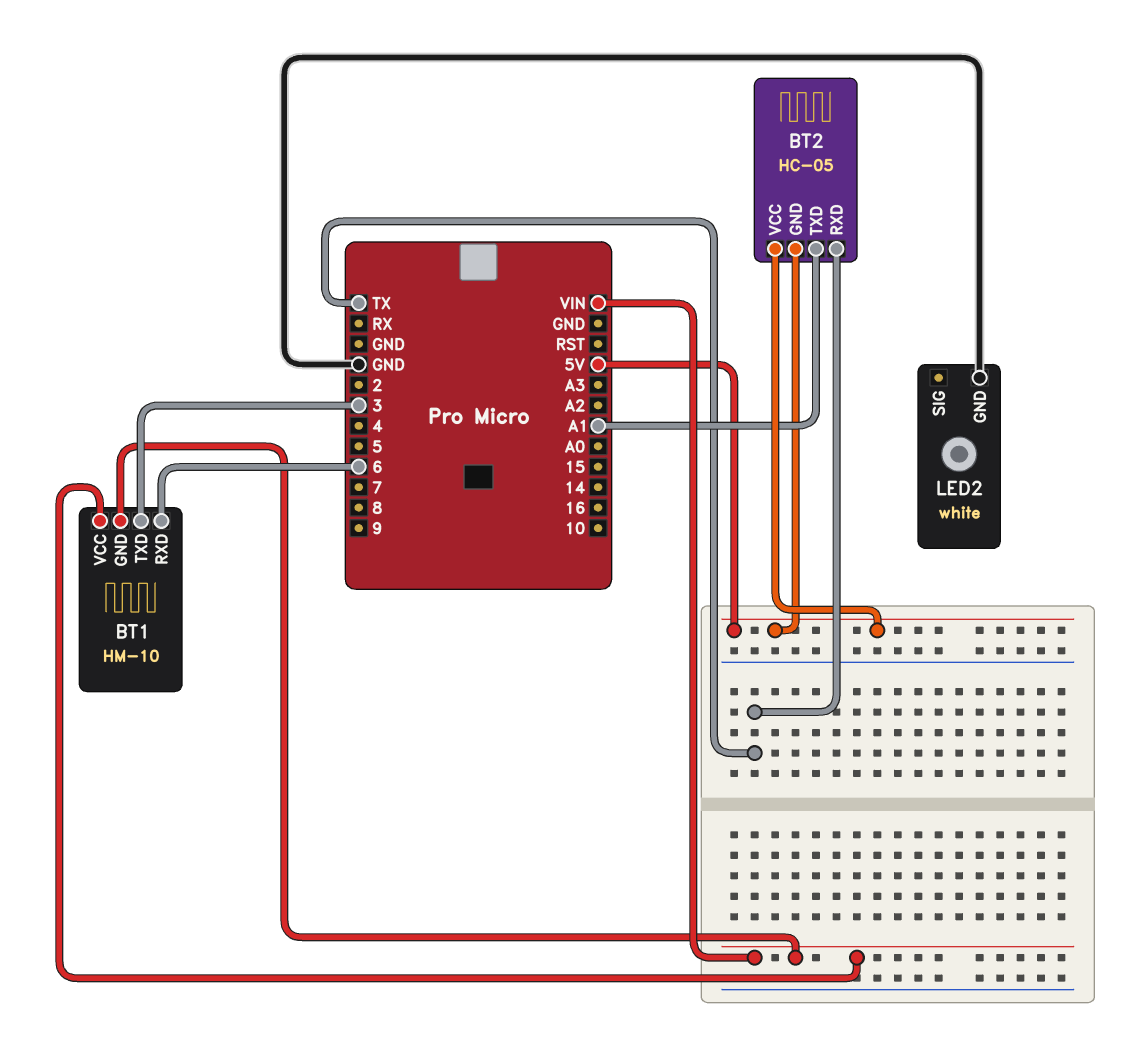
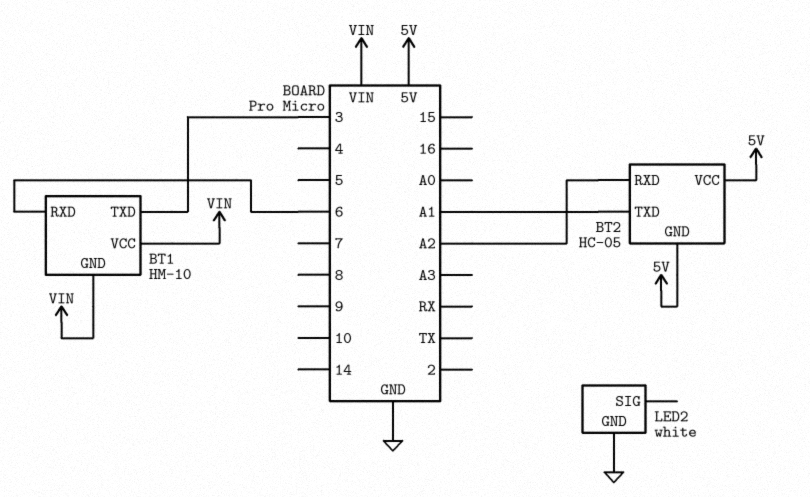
BT2 pin RXD: TX -> A2

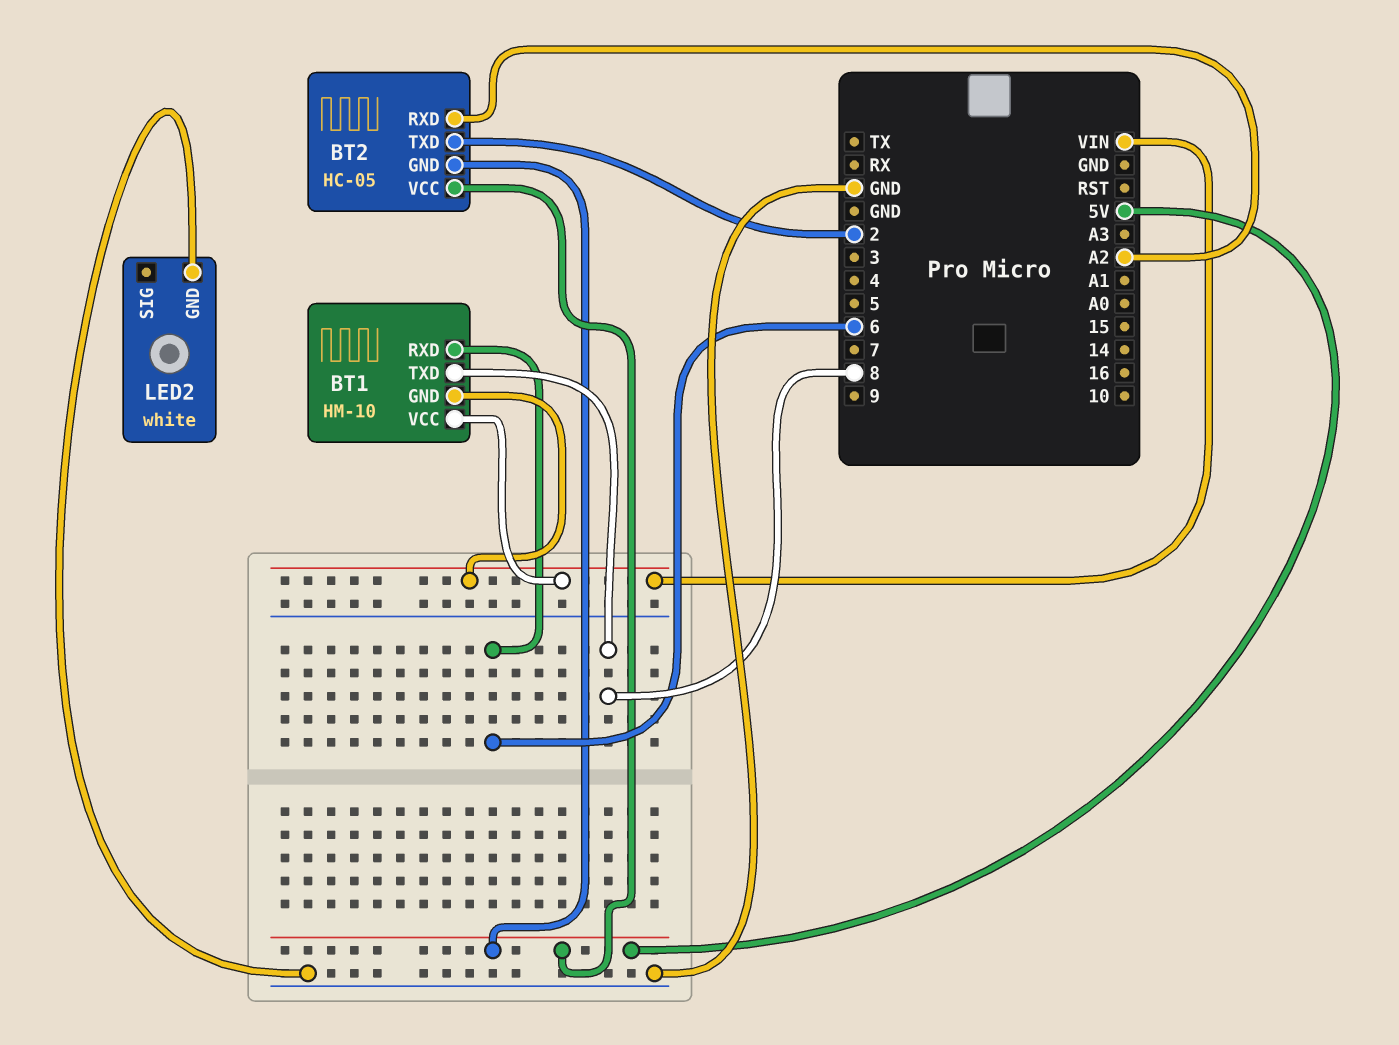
BT1 pin TXD: 3 -> 8
BT2 pin TXD: A1 -> 2

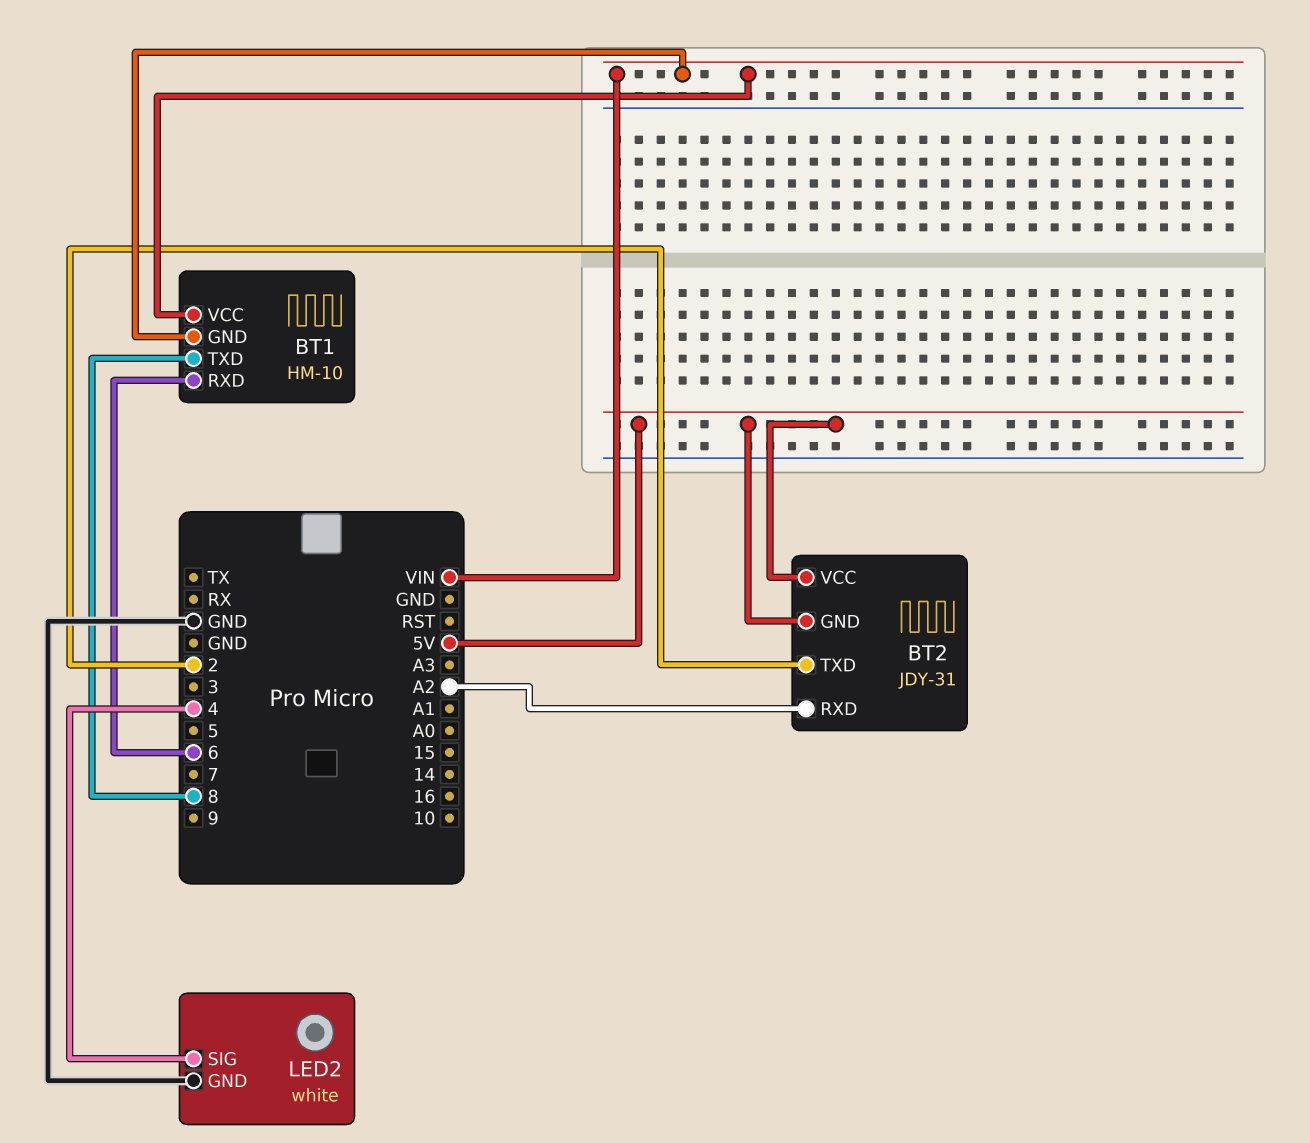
BT2: HC-05 -> JDY-31
LED2 pin SIG: none -> 4

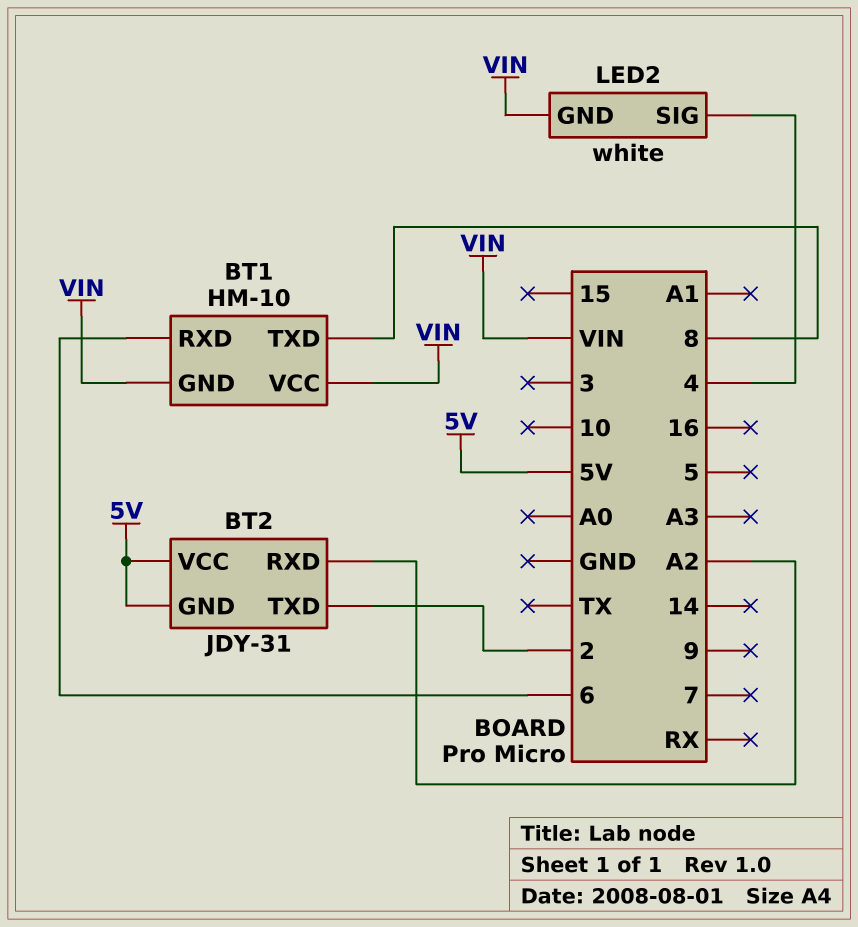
LED2 pin GND: GND -> VIN

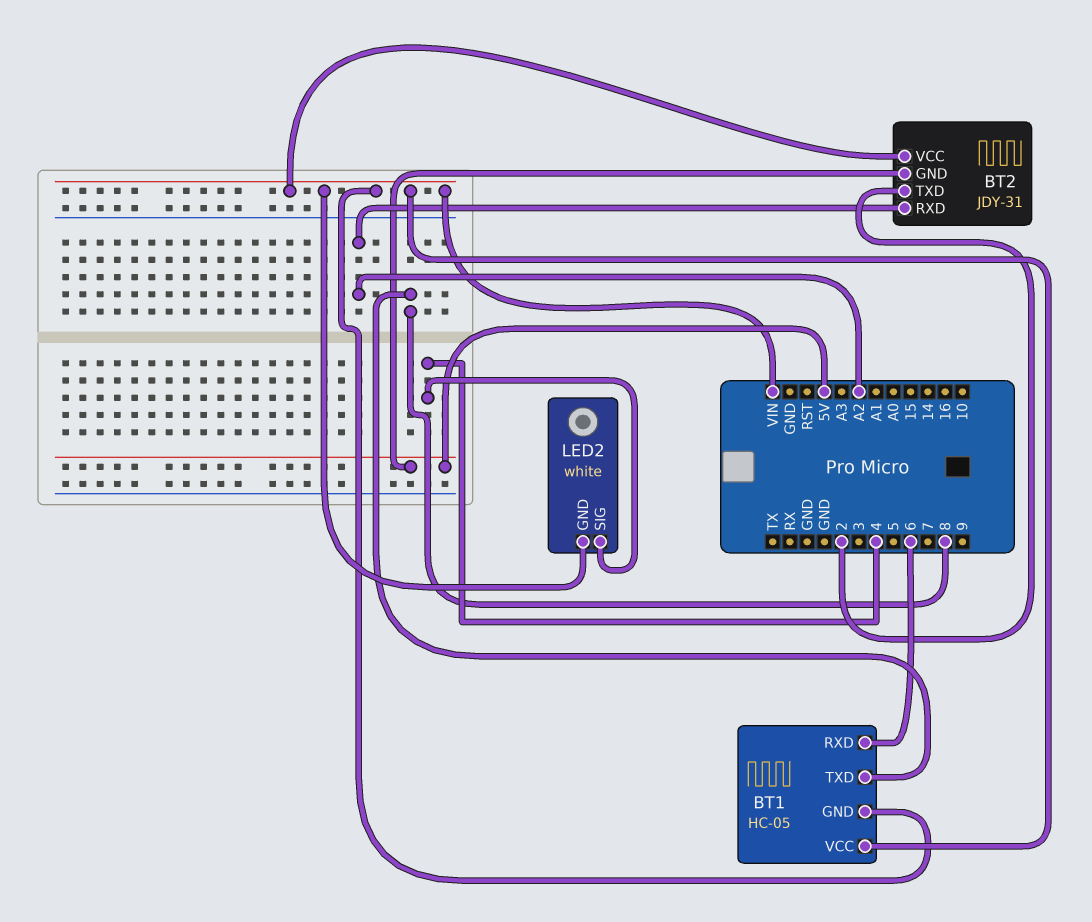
BT1: HM-10 -> HC-05
BT2 pin VCC: 5V -> VIN

